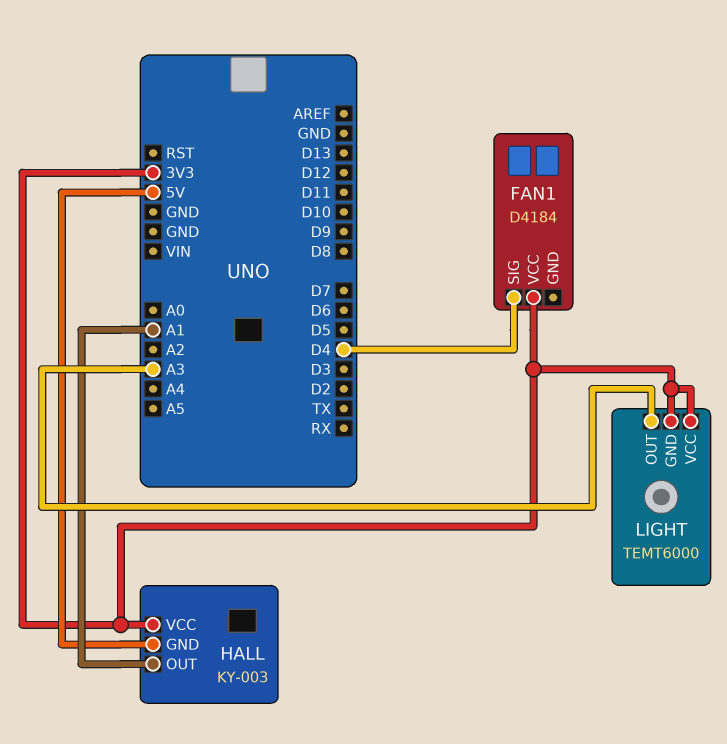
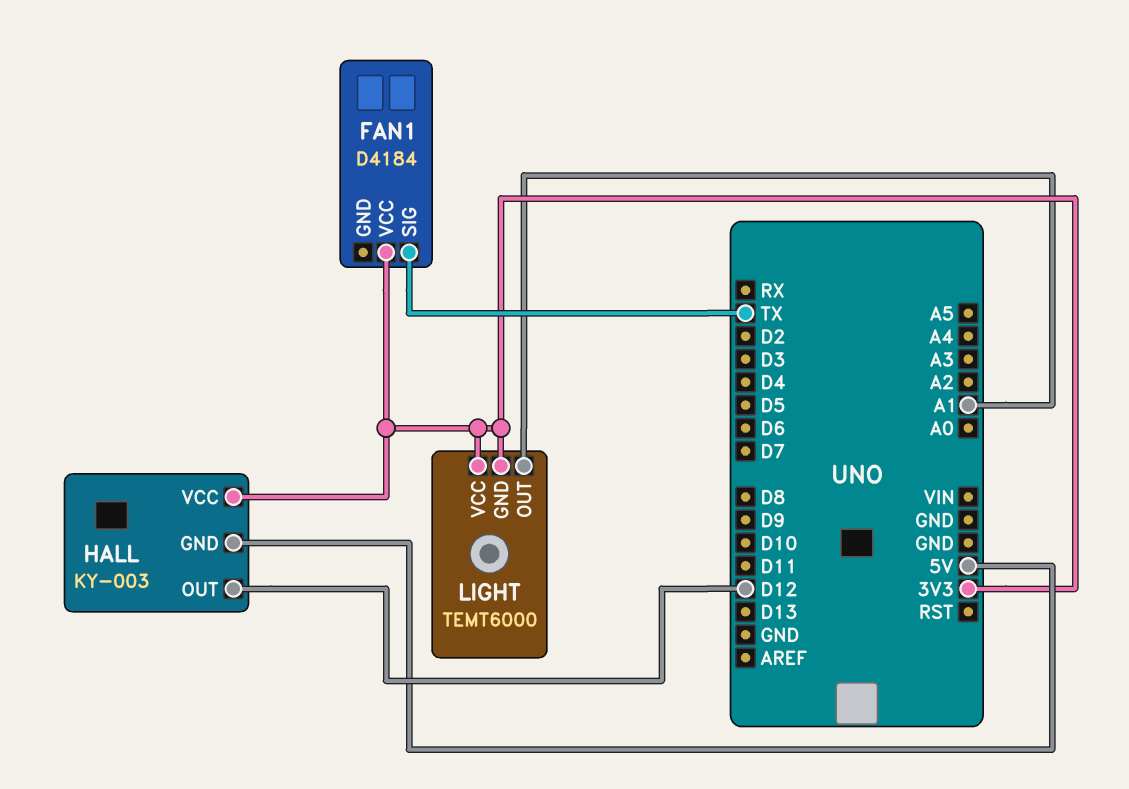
FAN1 pin SIG: D4 -> TX
HALL pin OUT: A1 -> D12
LIGHT pin OUT: A3 -> A1

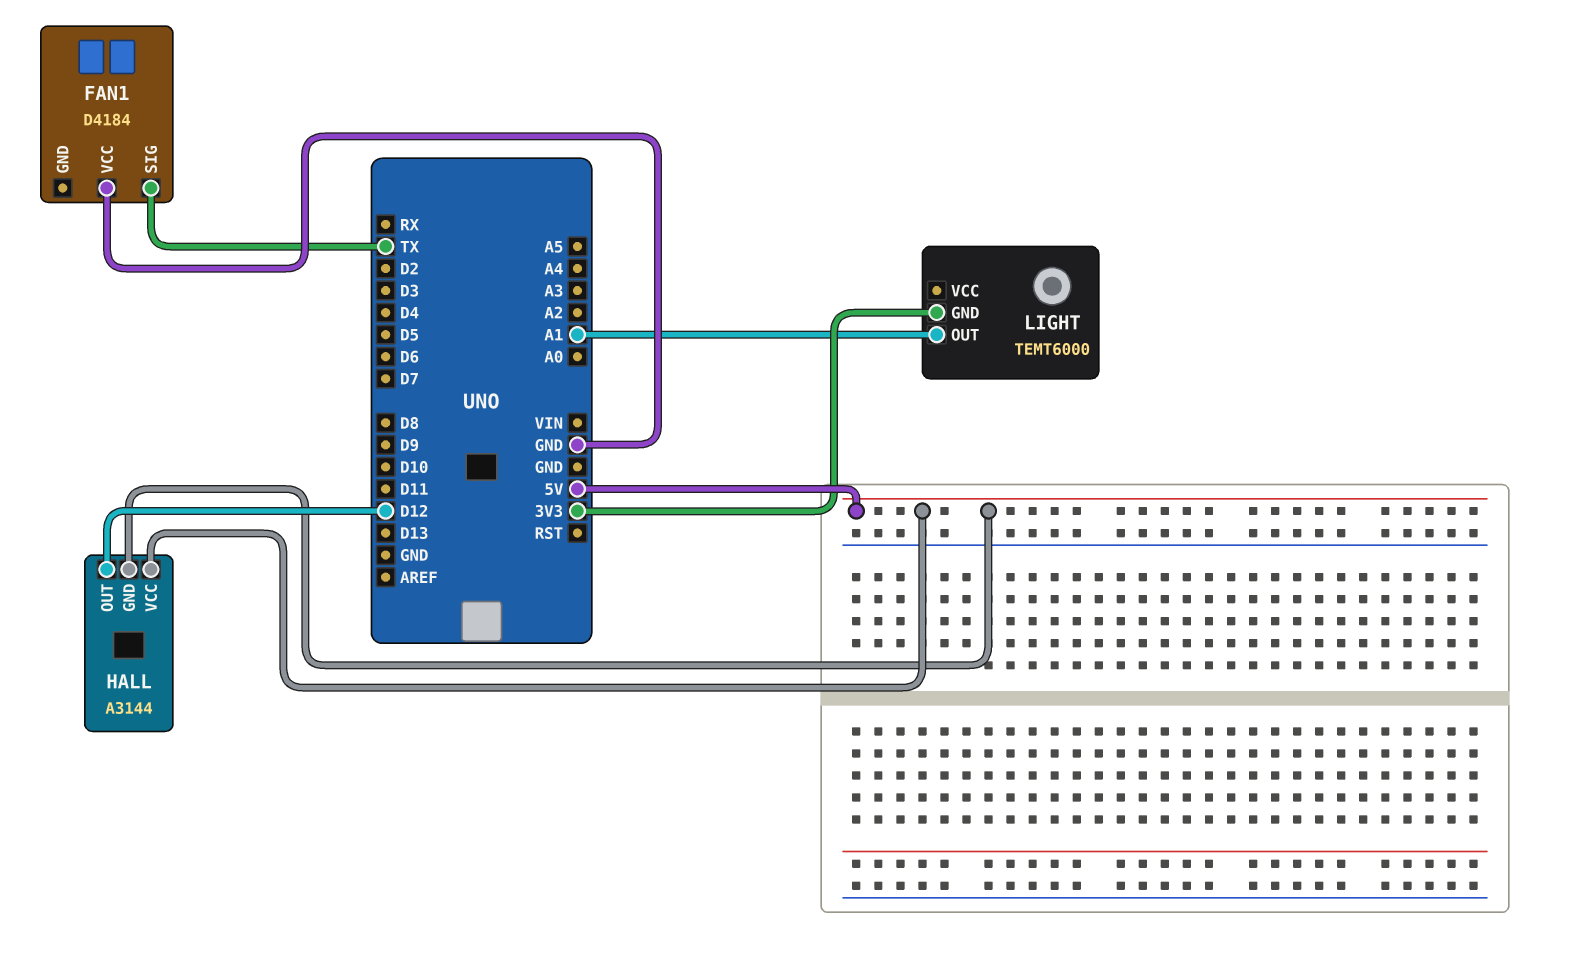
FAN1 pin VCC: 3V3 -> GND
HALL: KY-003 -> A3144
HALL pin VCC: 3V3 -> 5V
LIGHT pin VCC: 3V3 -> none

